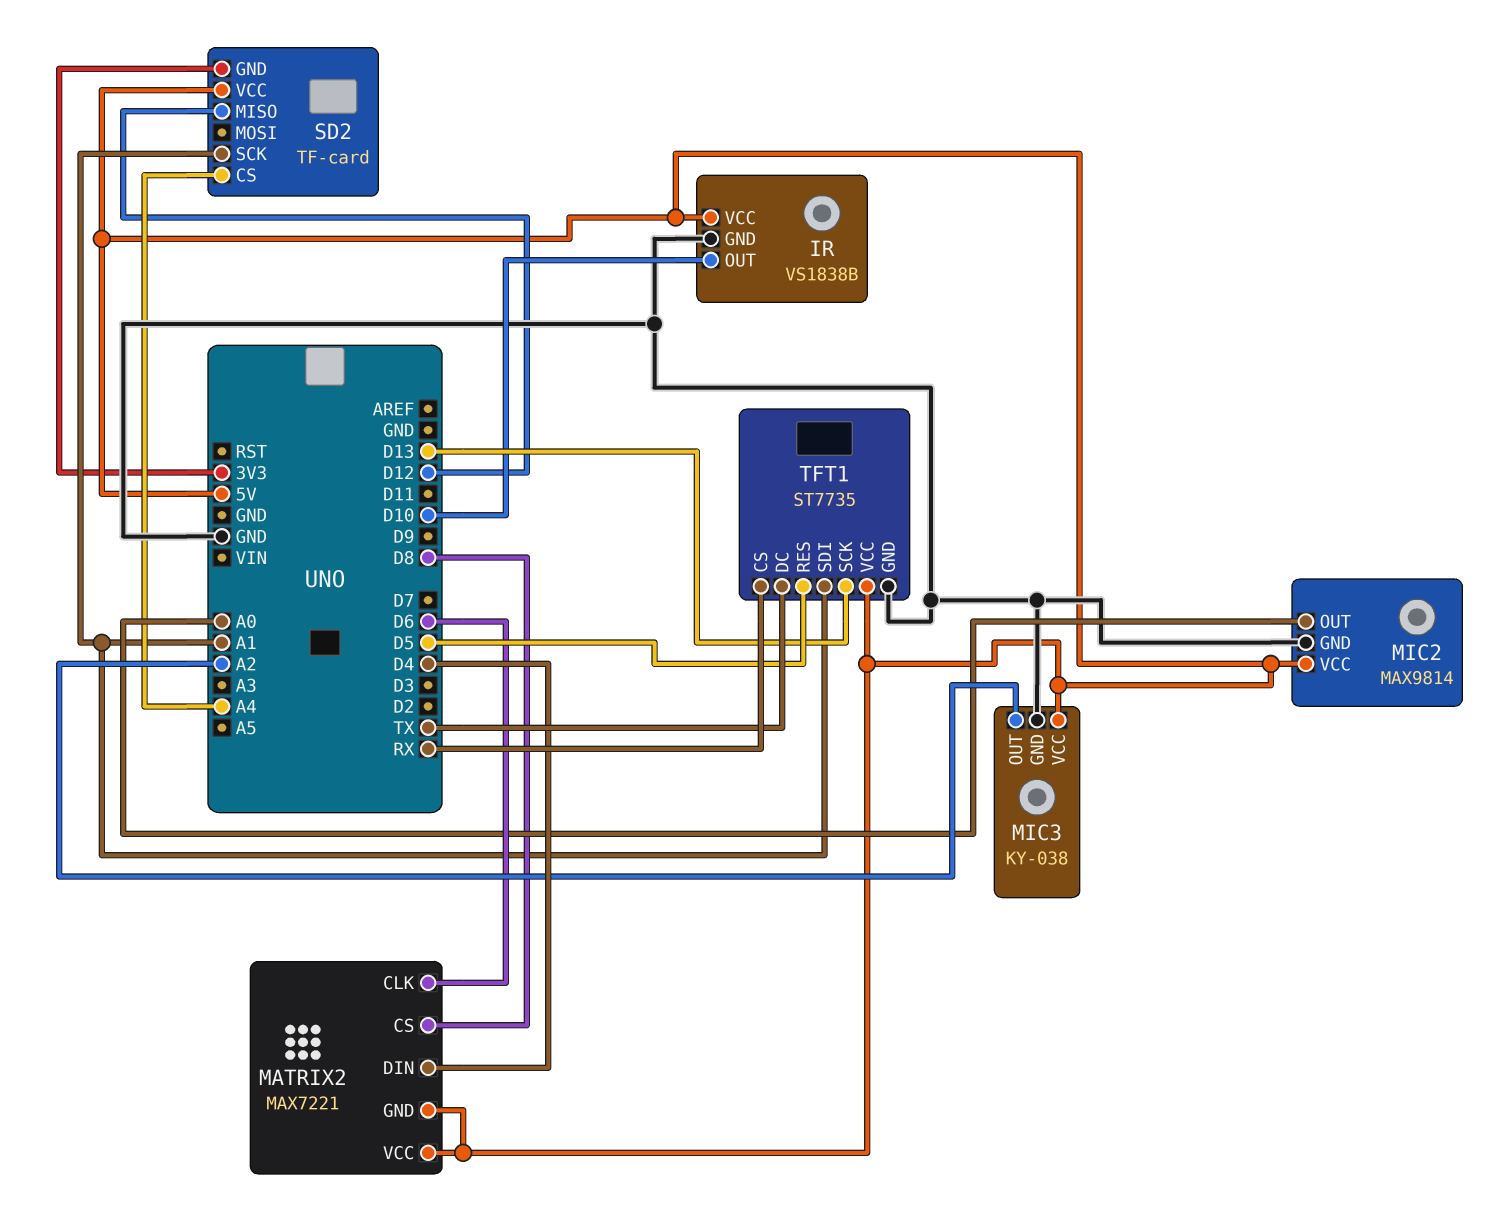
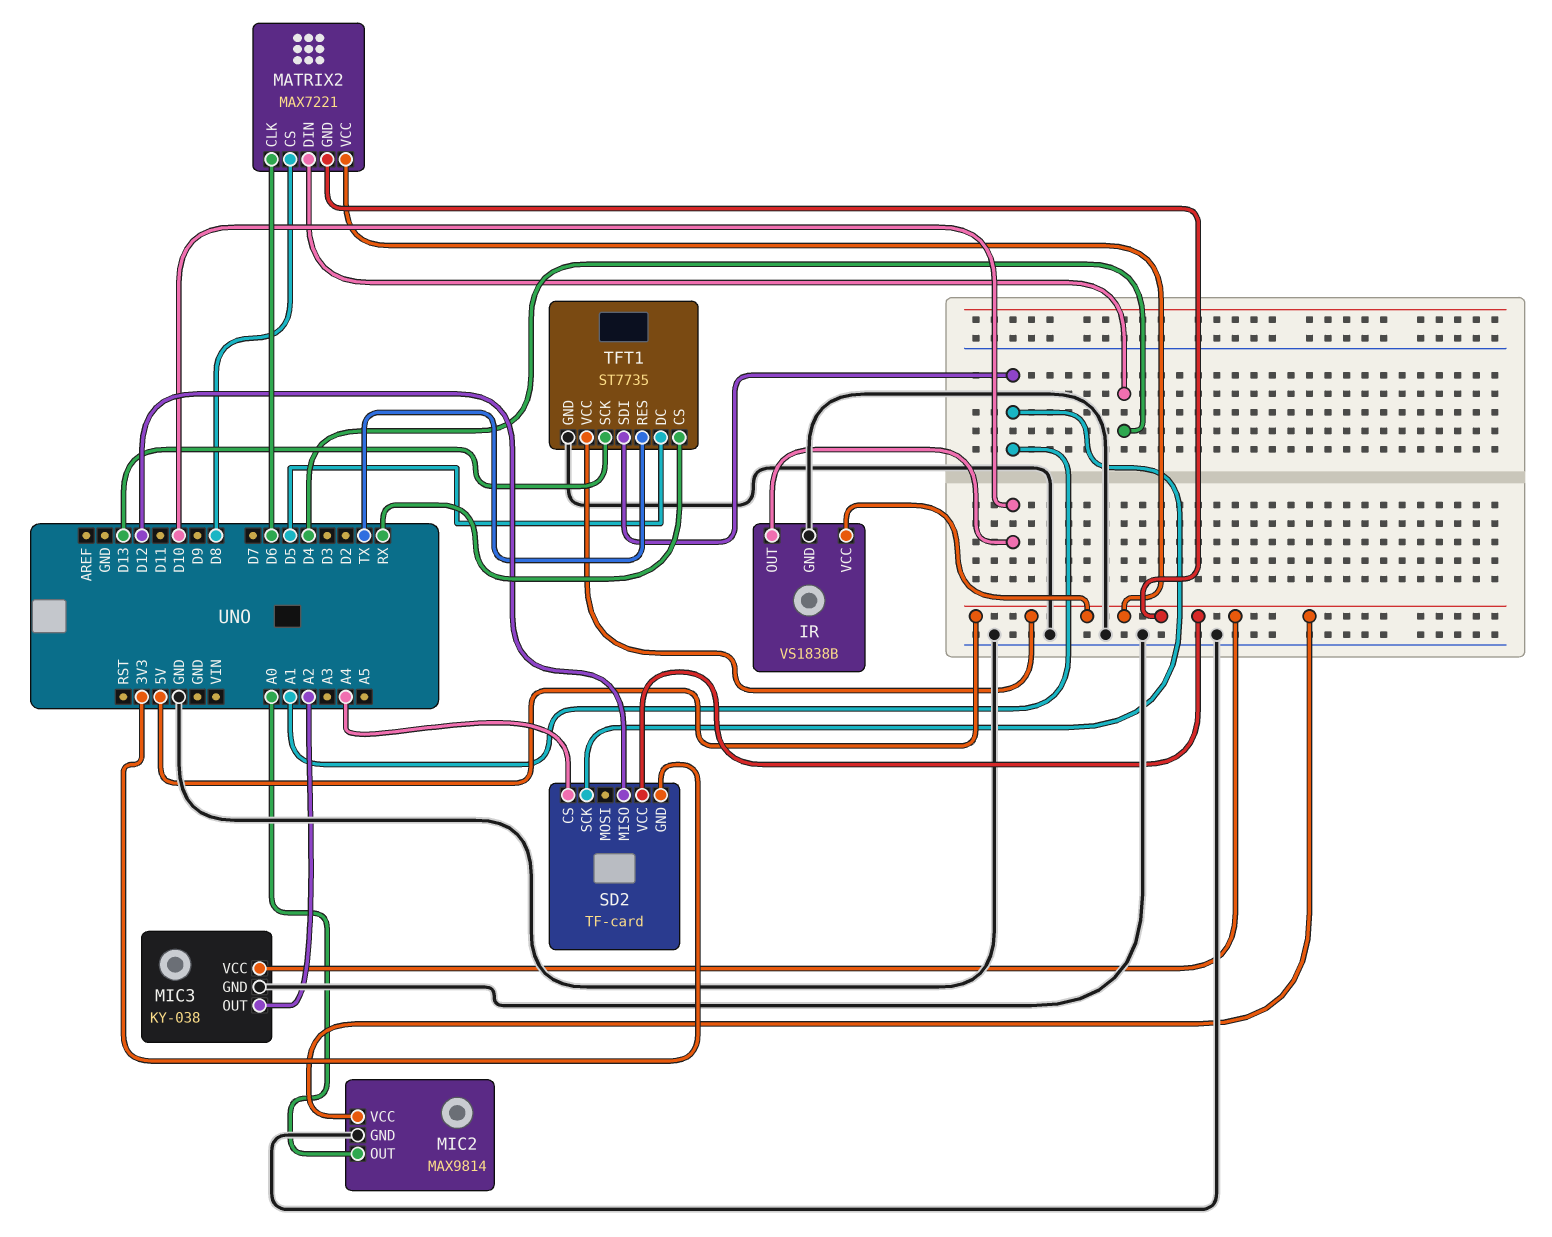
TFT1 pin DC: TX -> D5
TFT1 pin RES: D5 -> TX

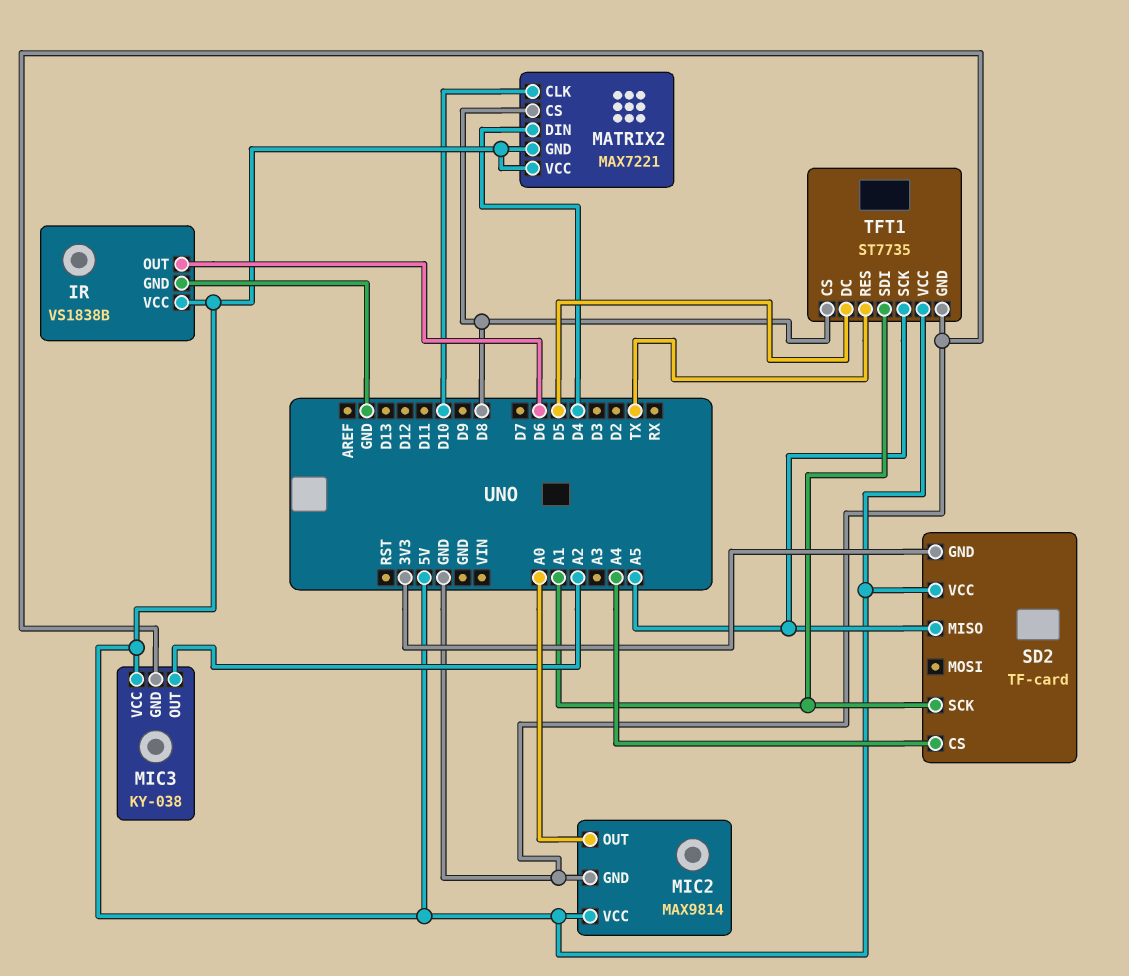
IR pin OUT: D10 -> D6
MATRIX2 pin CLK: D6 -> D10
SD2 pin MISO: D12 -> A5
TFT1 pin CS: RX -> D8
TFT1 pin SCK: D13 -> A5

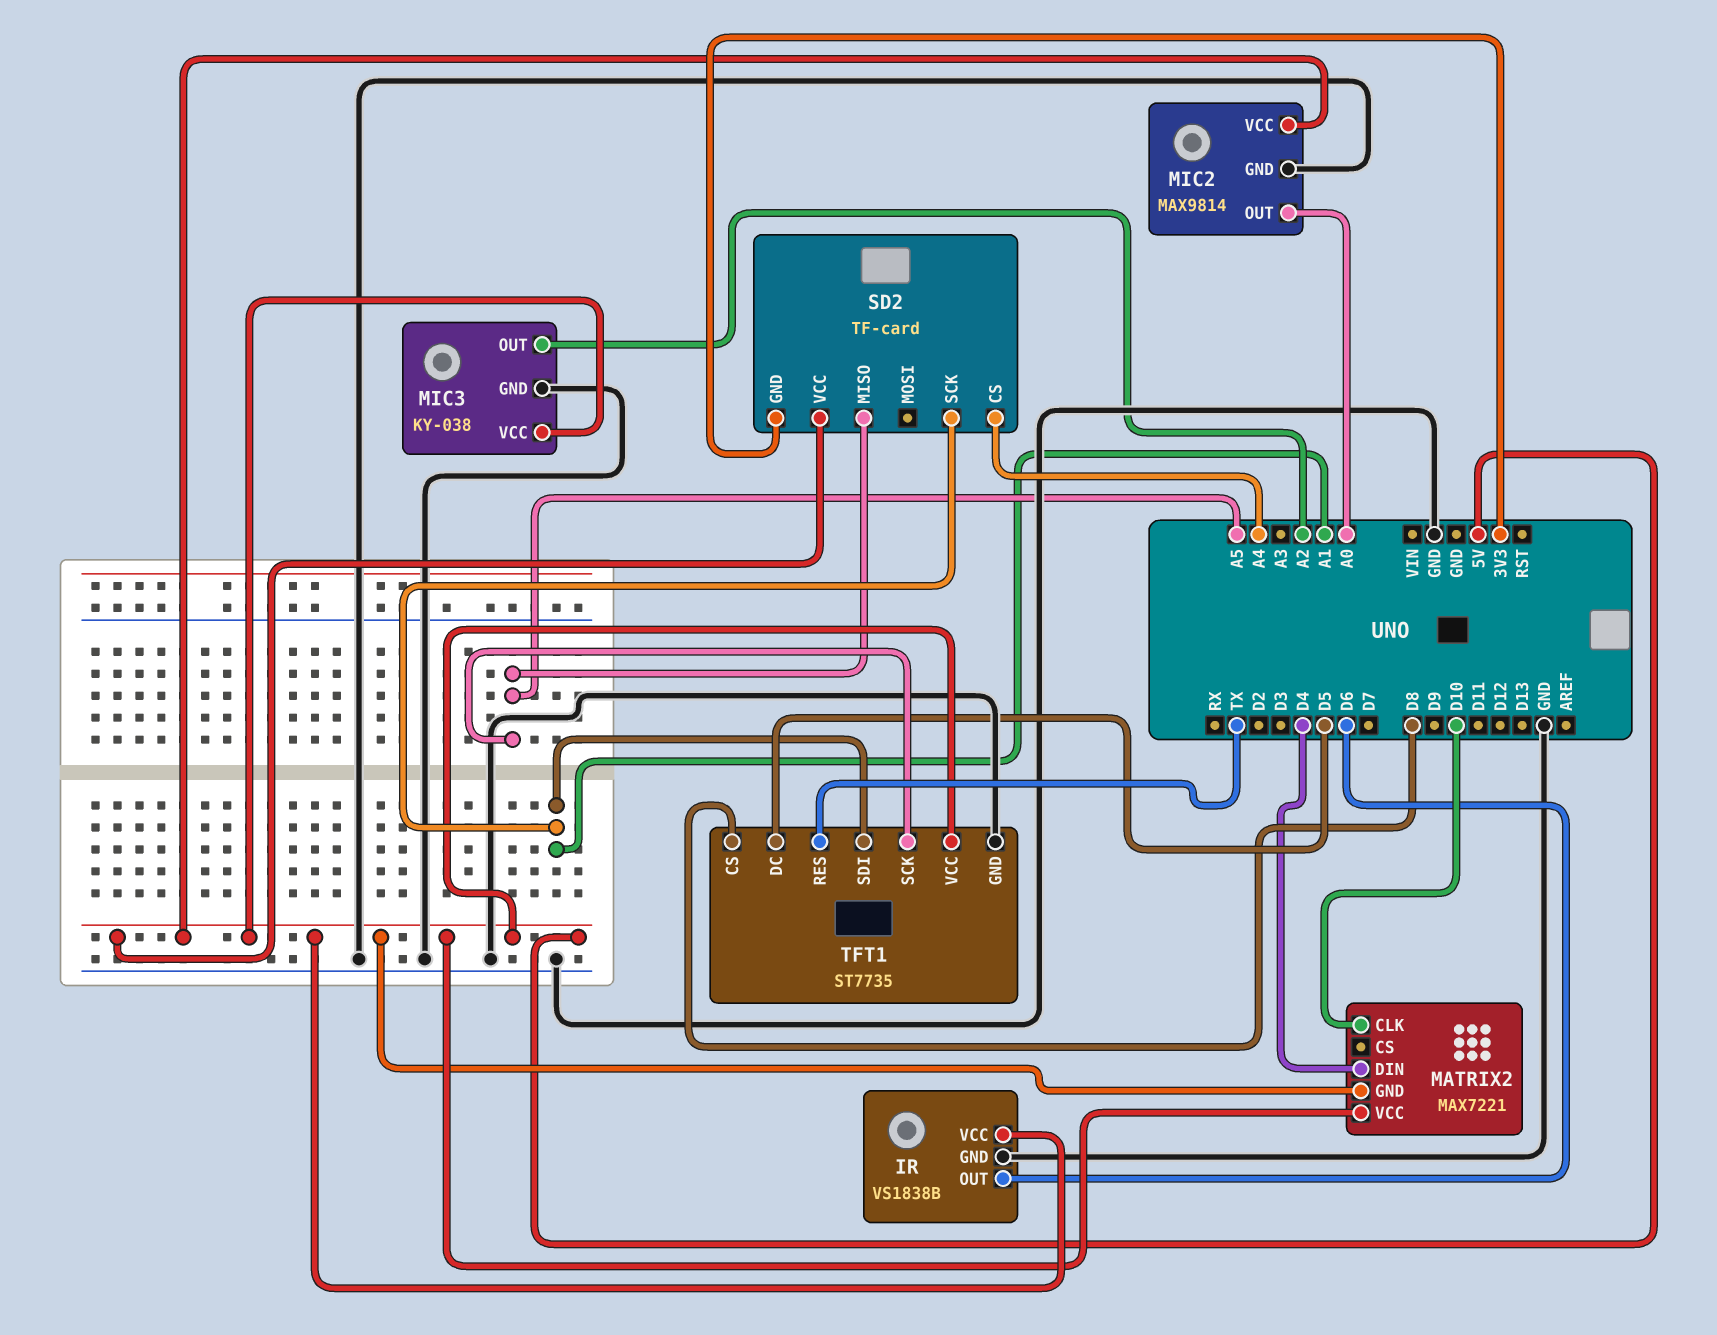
MATRIX2 pin CS: D8 -> none

